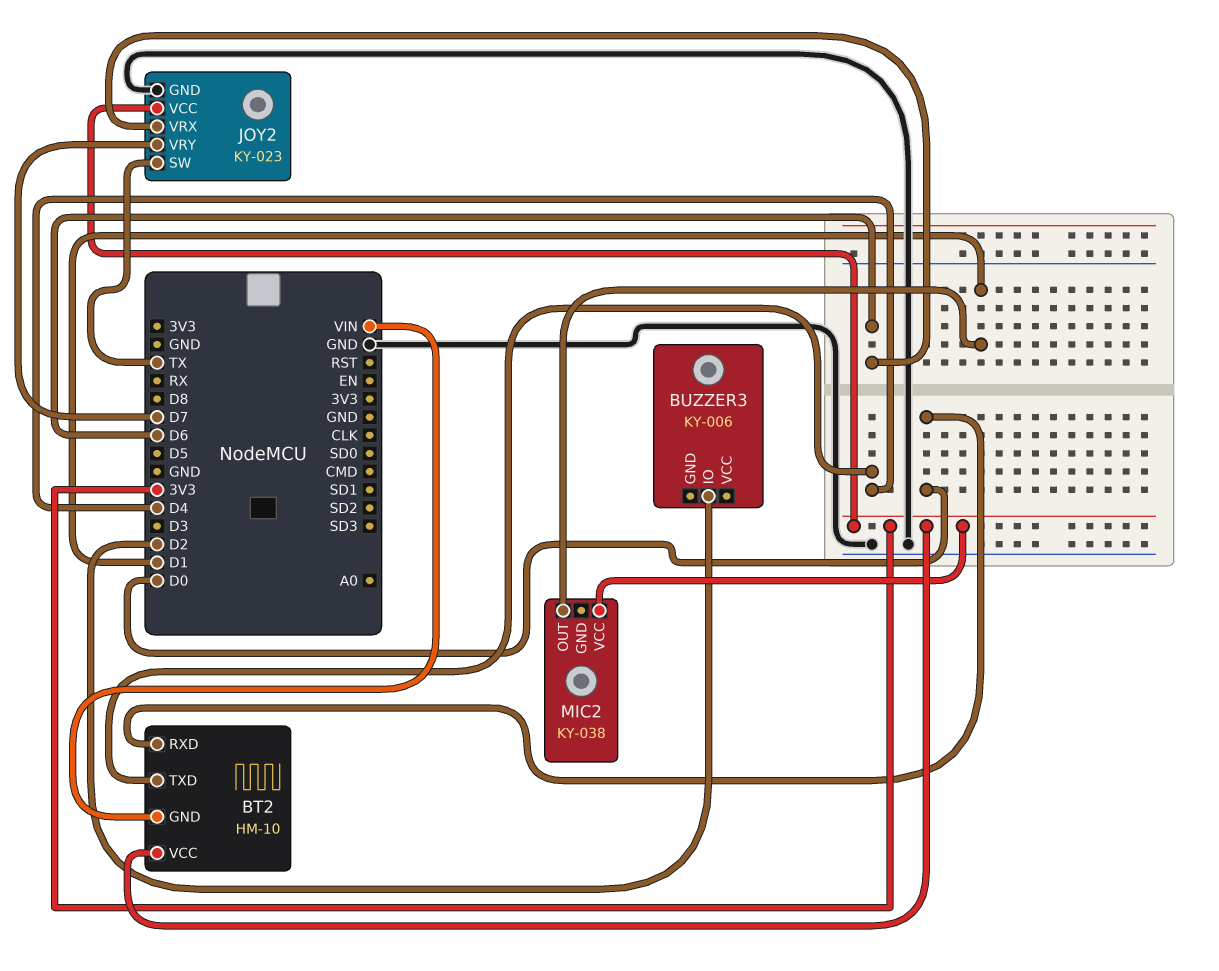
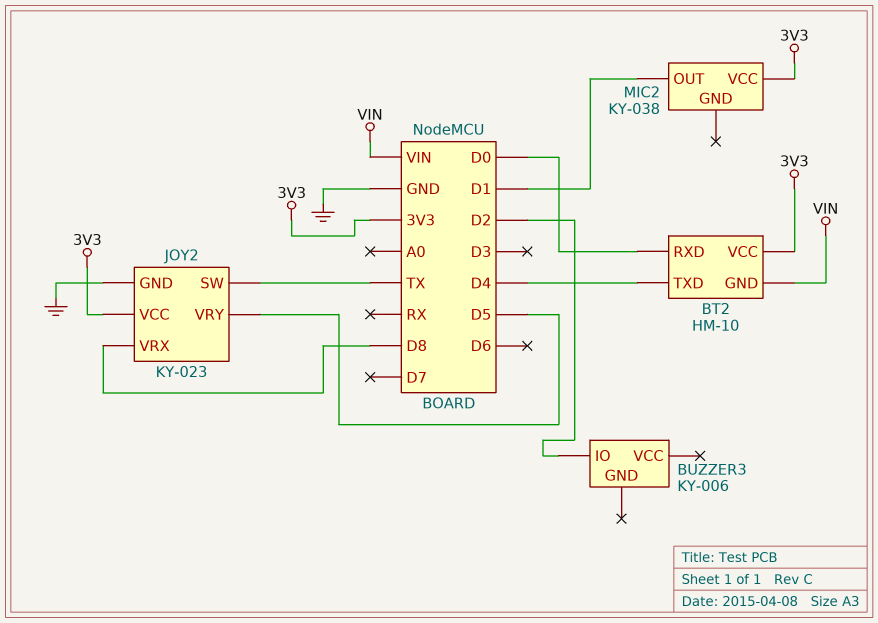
JOY2 pin VRX: D6 -> D8
JOY2 pin VRY: D7 -> D5

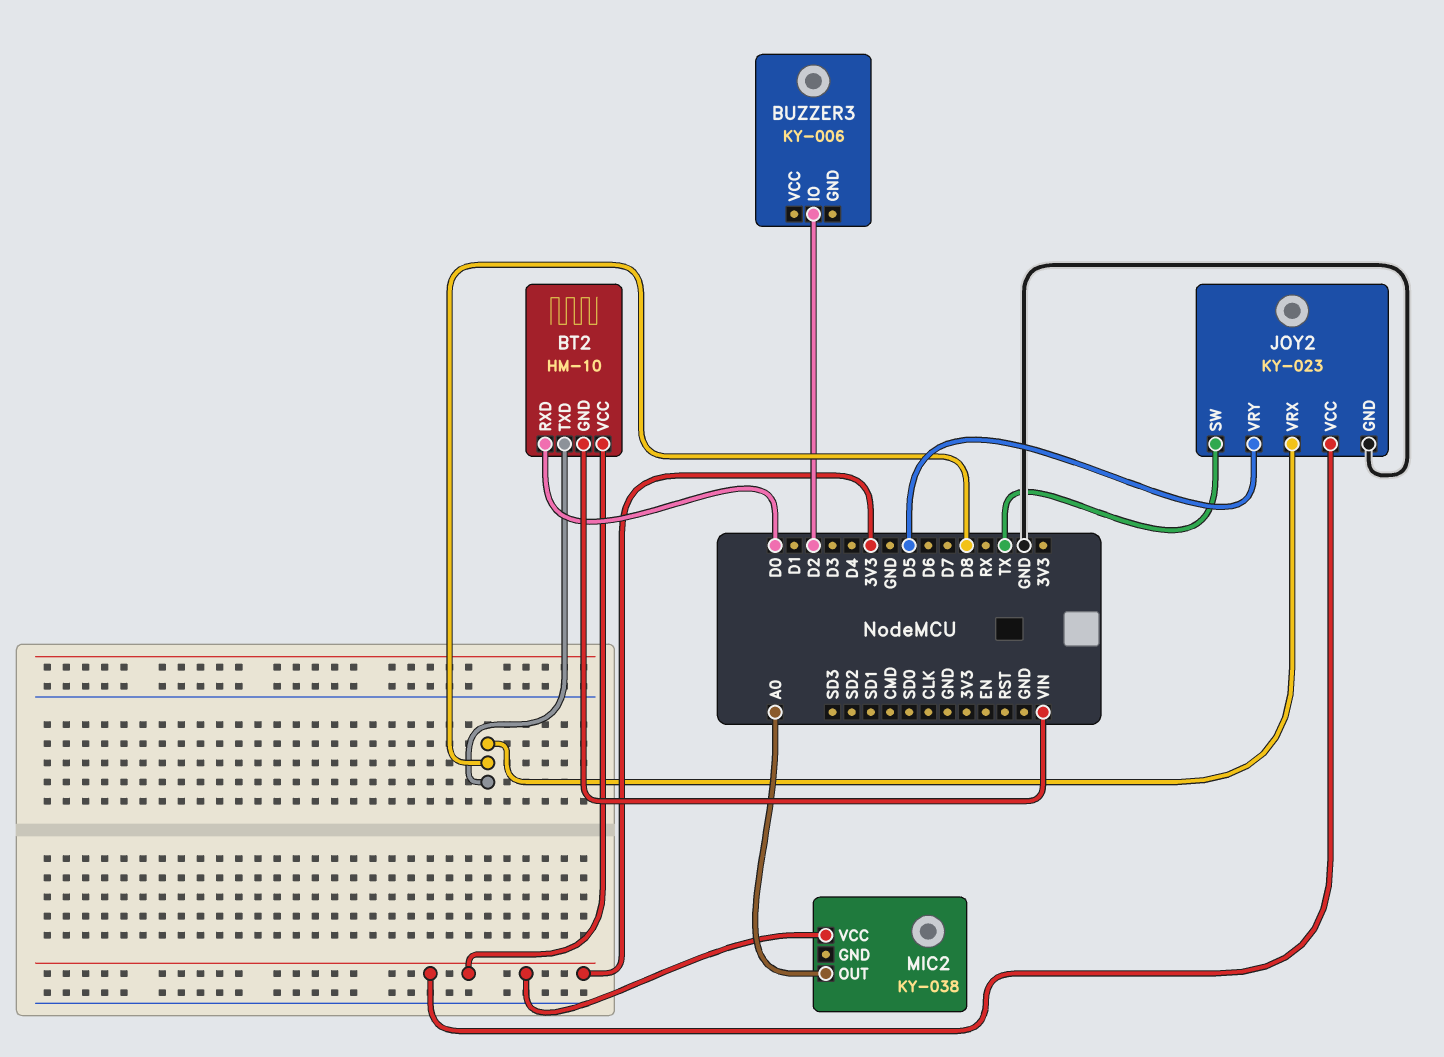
BT2 pin TXD: D4 -> D8
MIC2 pin OUT: D1 -> A0

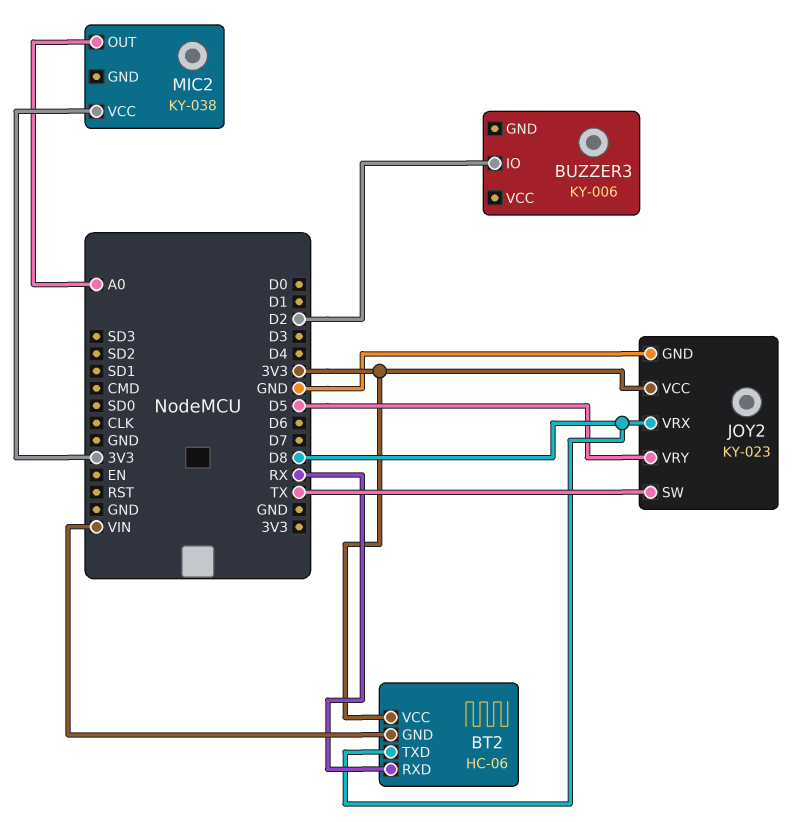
BT2: HM-10 -> HC-06
BT2 pin RXD: D0 -> RX

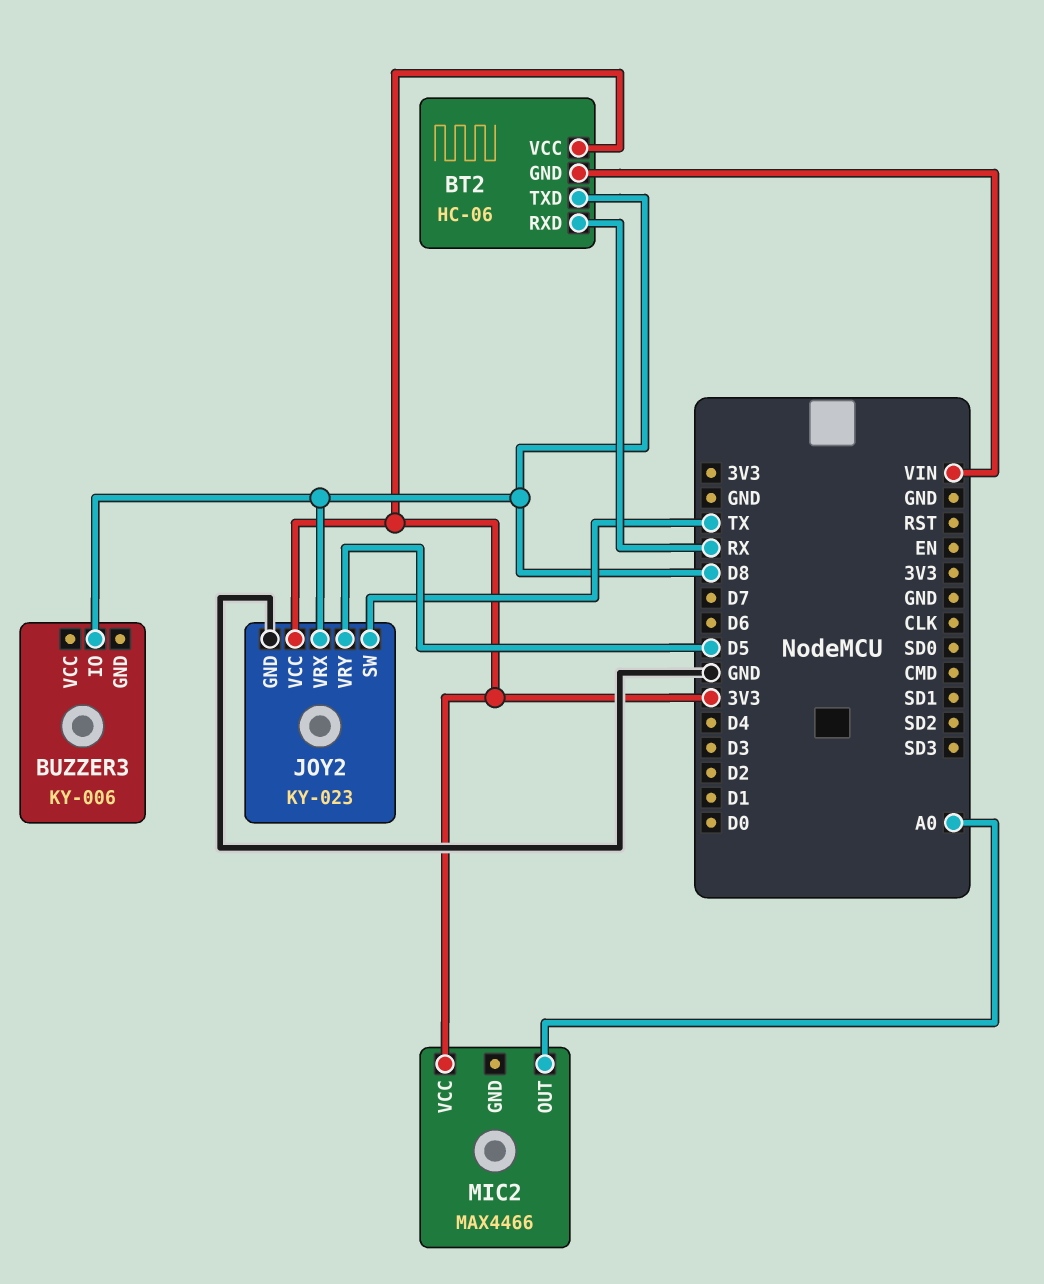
BUZZER3 pin IO: D2 -> D8
MIC2: KY-038 -> MAX4466

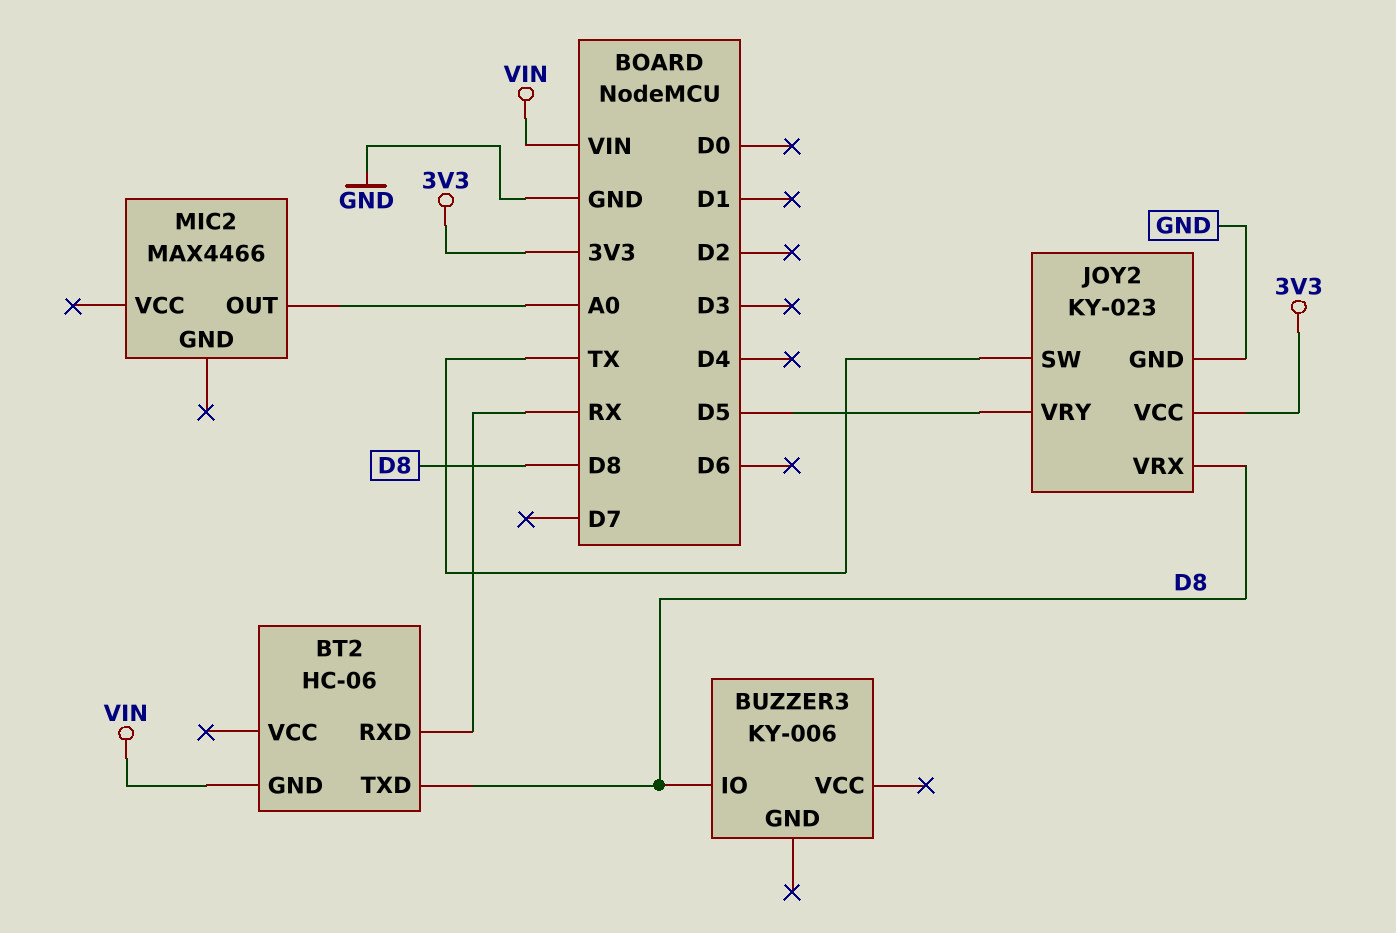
BT2 pin VCC: 3V3 -> none
MIC2 pin VCC: 3V3 -> none

